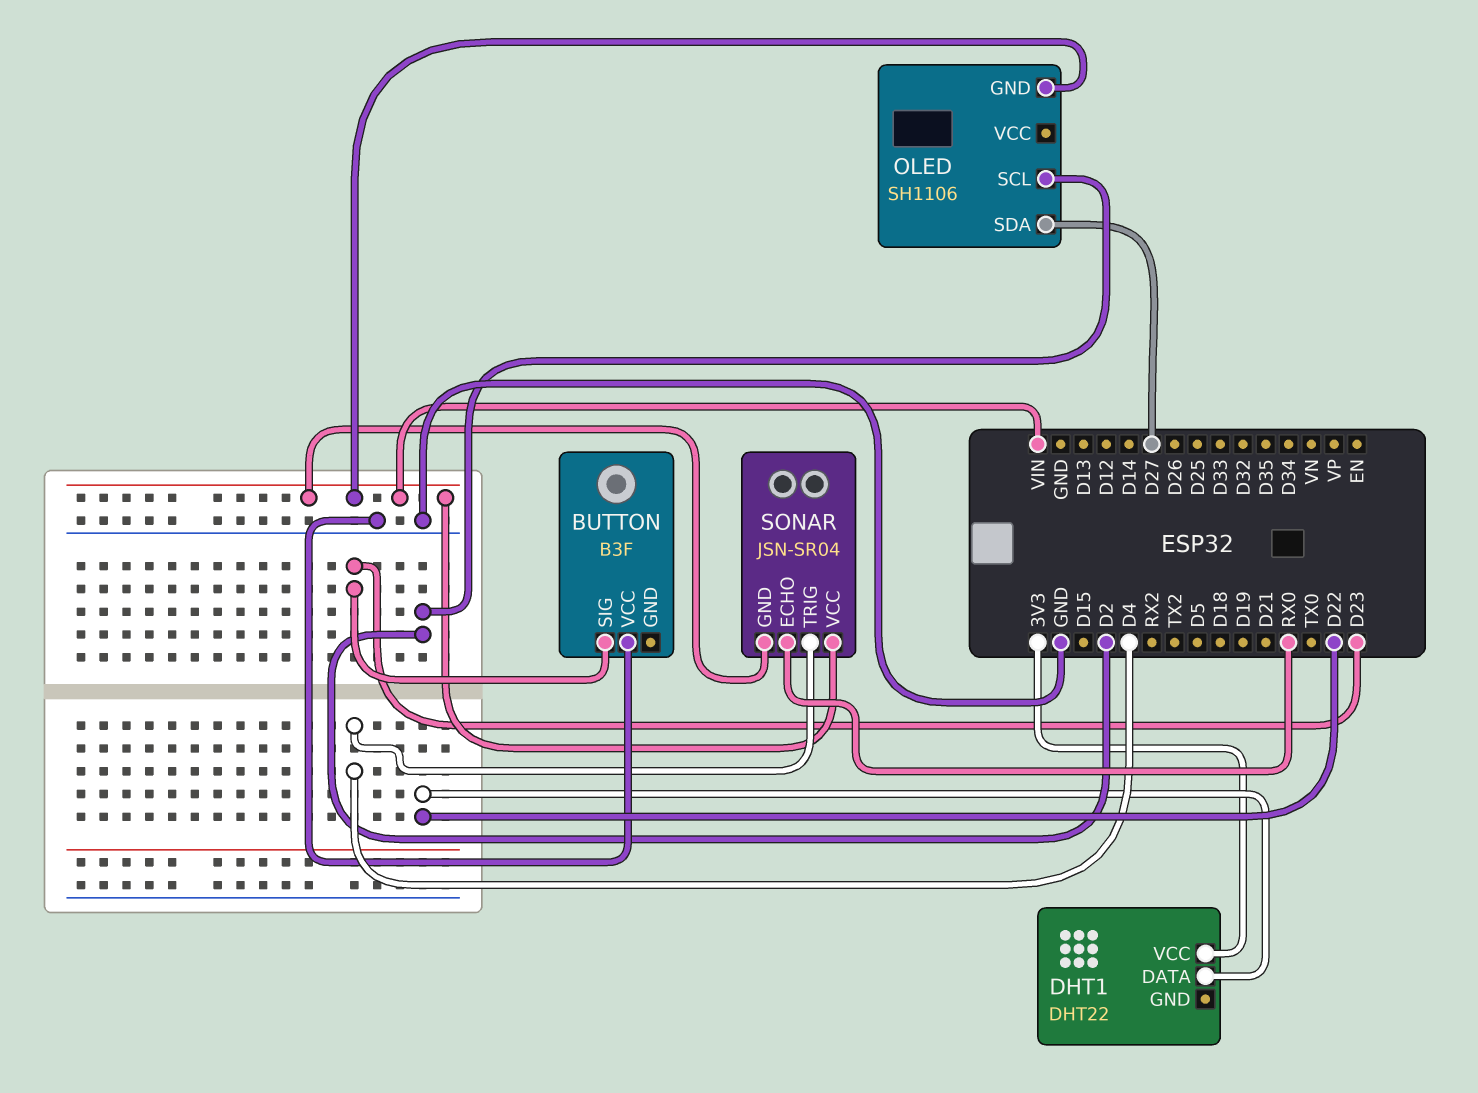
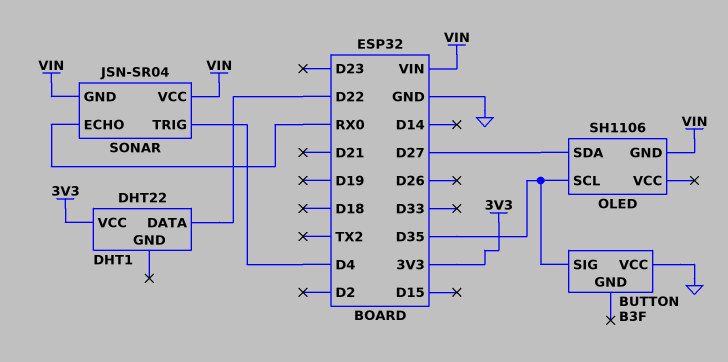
BUTTON pin SIG: D23 -> D35
OLED pin SCL: D2 -> D35

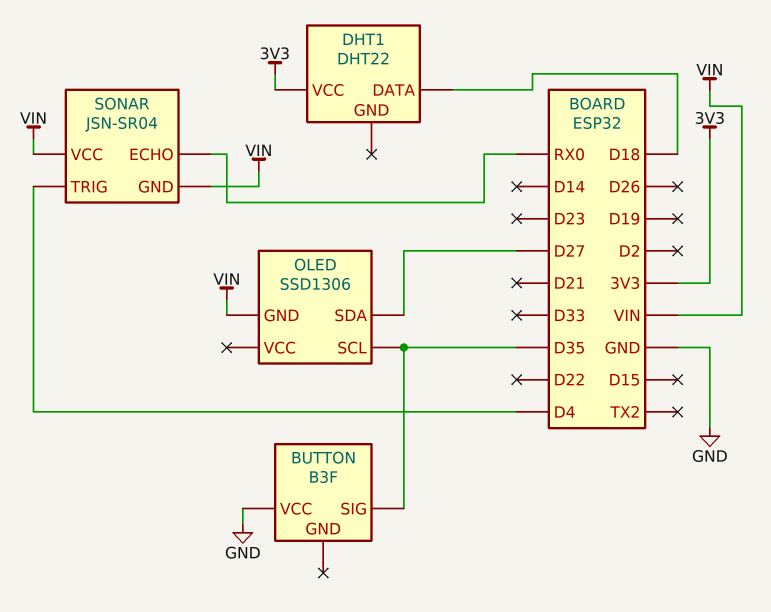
DHT1 pin DATA: D22 -> D18
OLED: SH1106 -> SSD1306

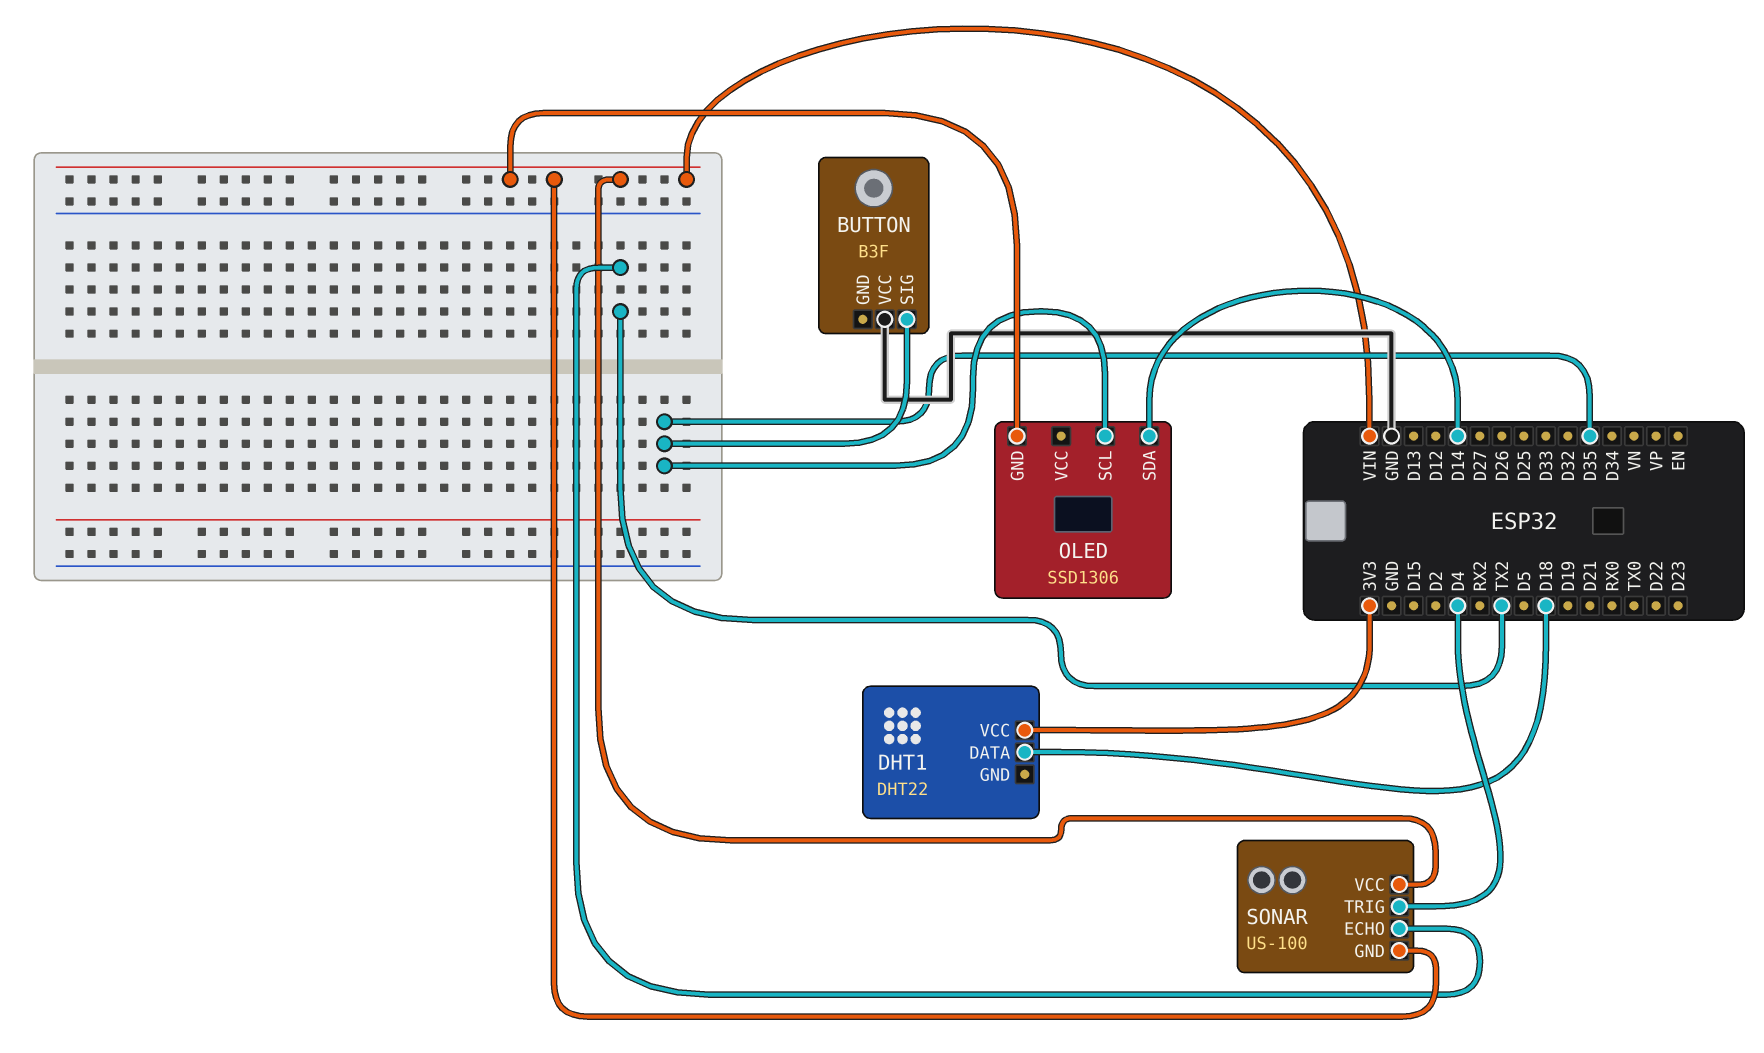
OLED pin SDA: D27 -> D14
SONAR: JSN-SR04 -> US-100
SONAR pin ECHO: RX0 -> TX2

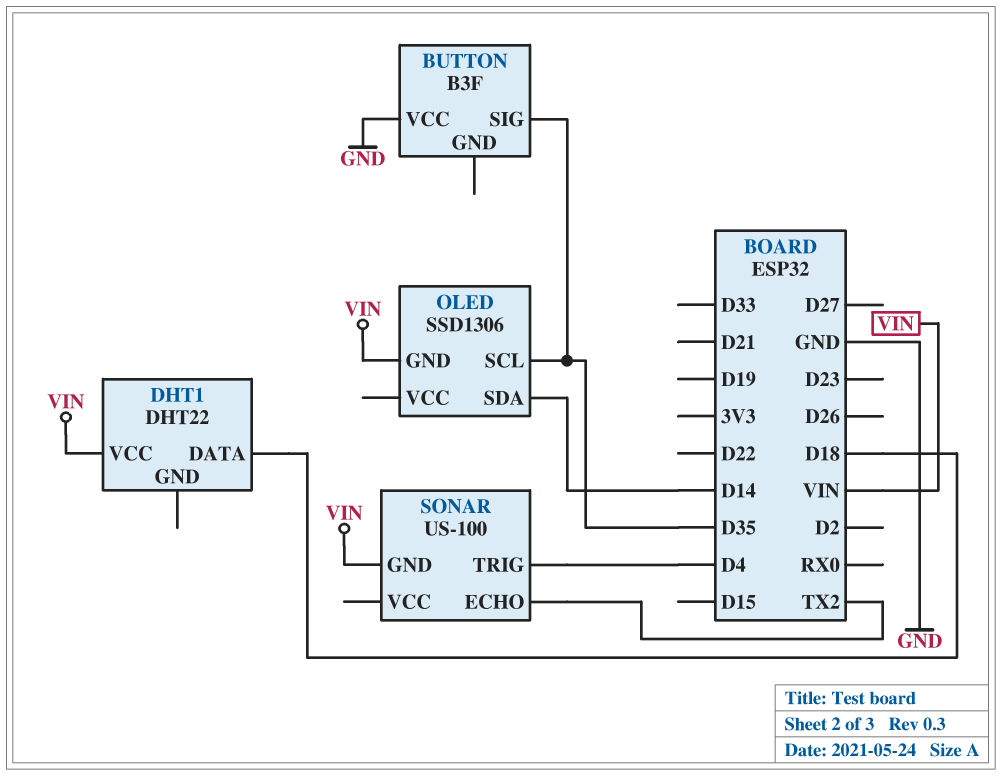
DHT1 pin VCC: 3V3 -> VIN
SONAR pin VCC: VIN -> none

